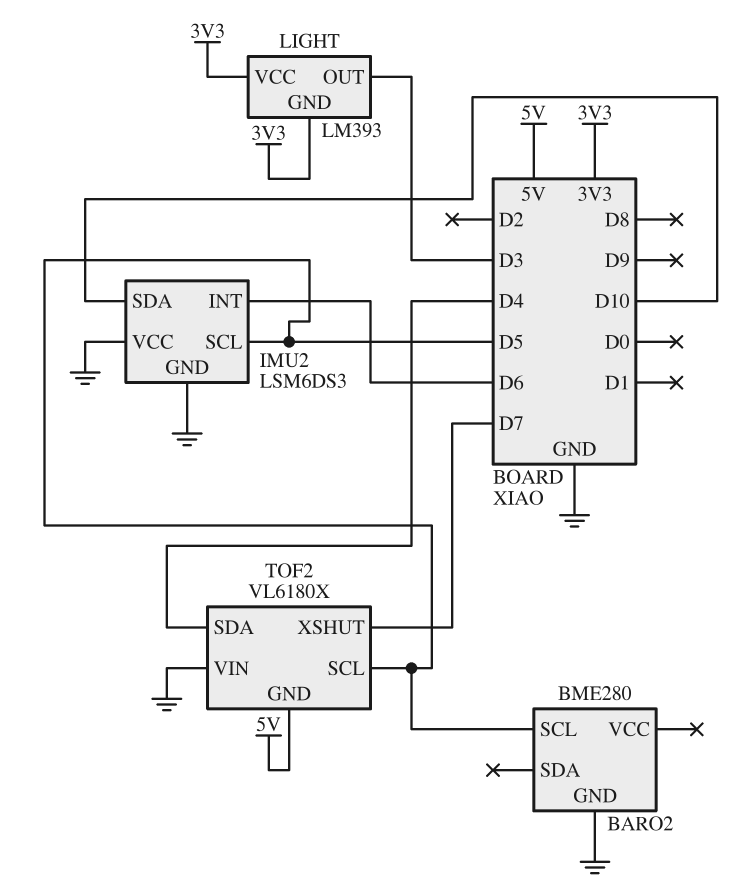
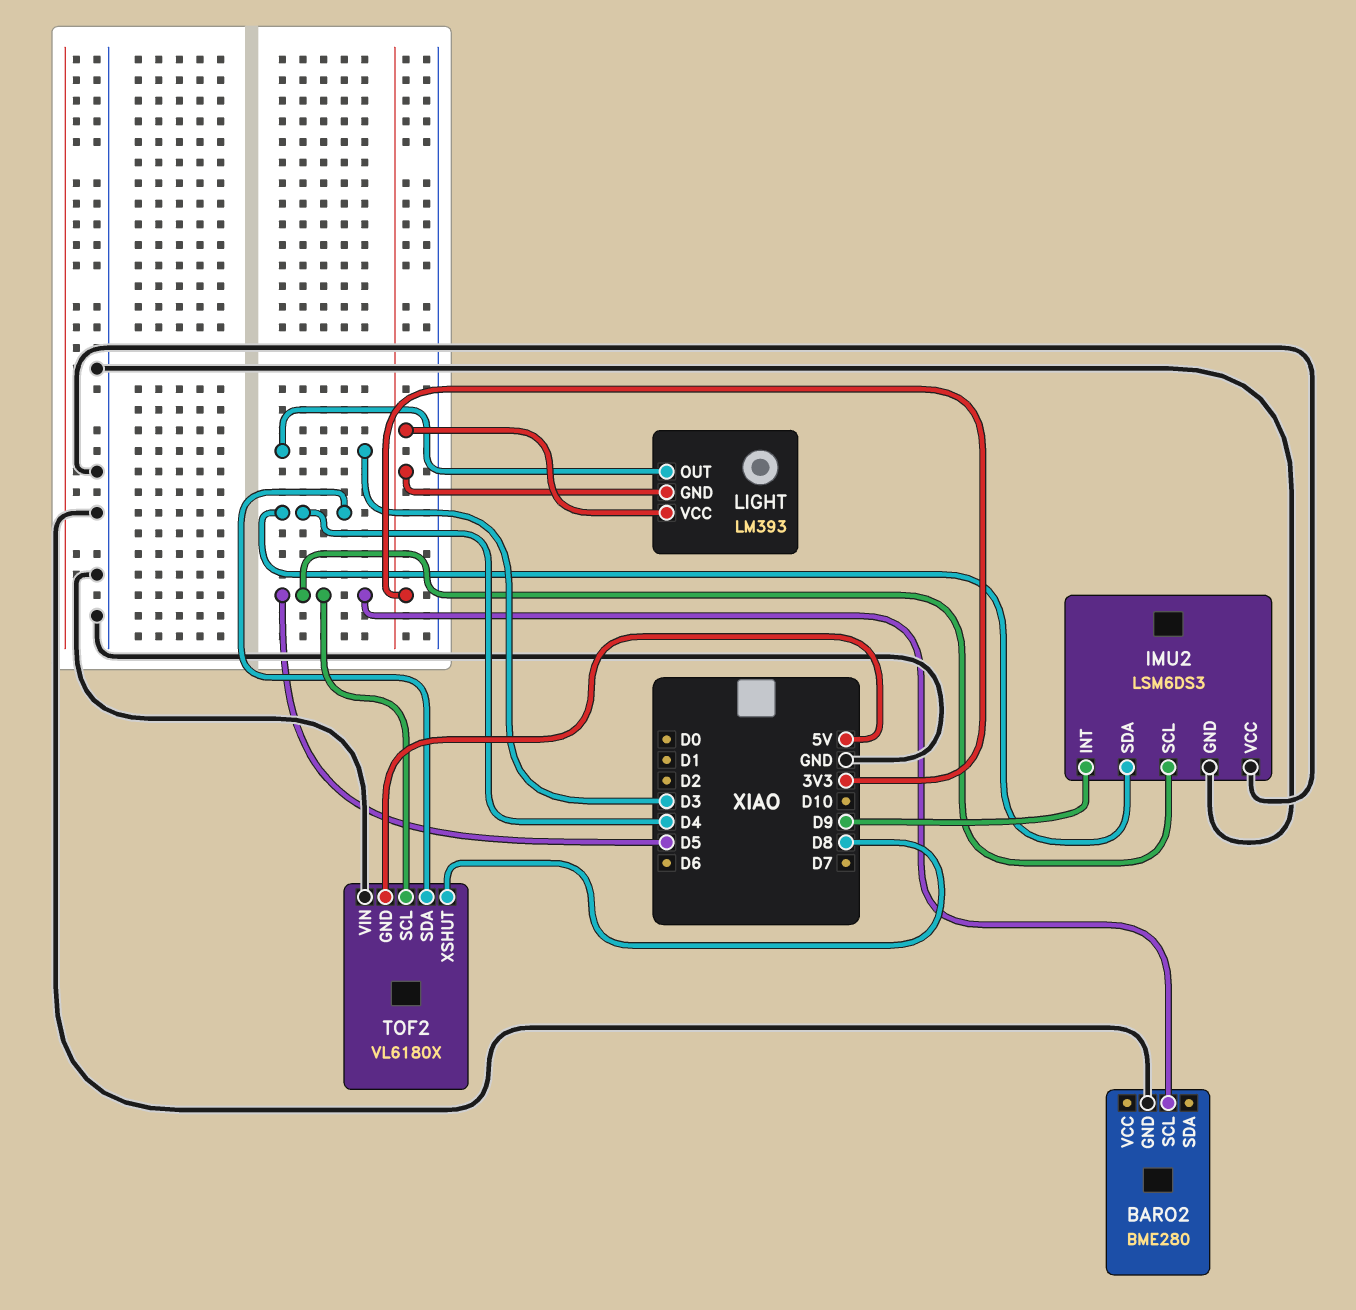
IMU2 pin INT: D6 -> D9
IMU2 pin SDA: D10 -> D4
TOF2 pin XSHUT: D7 -> D8

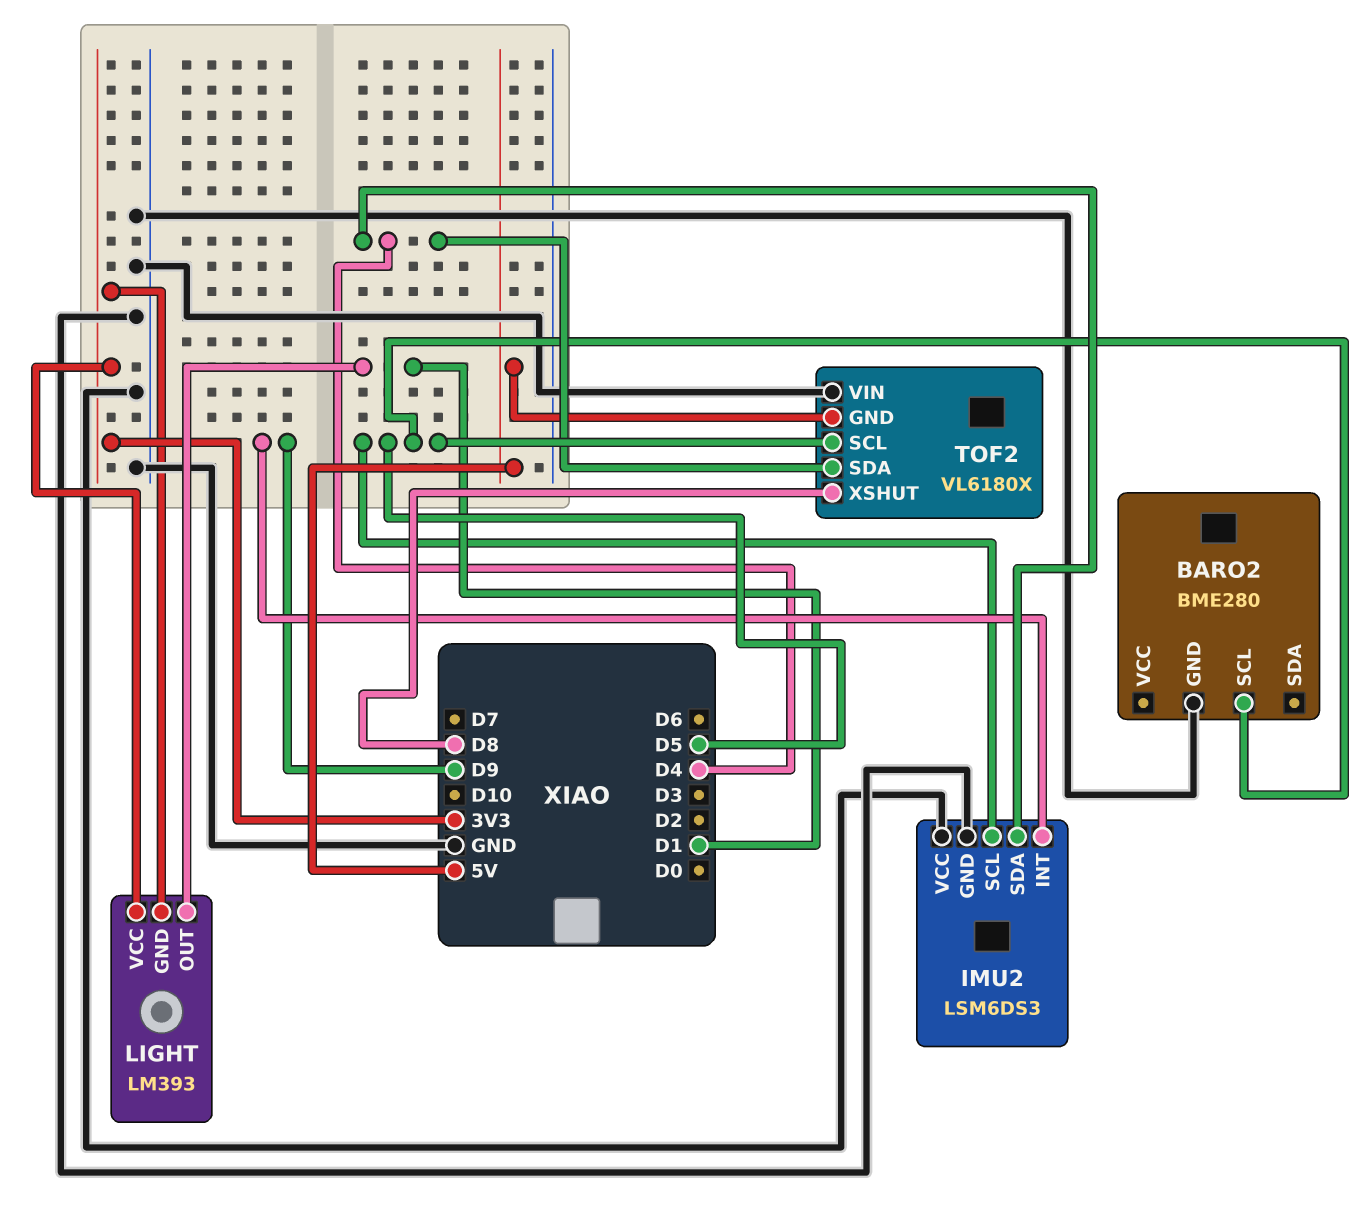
LIGHT pin OUT: D3 -> D1

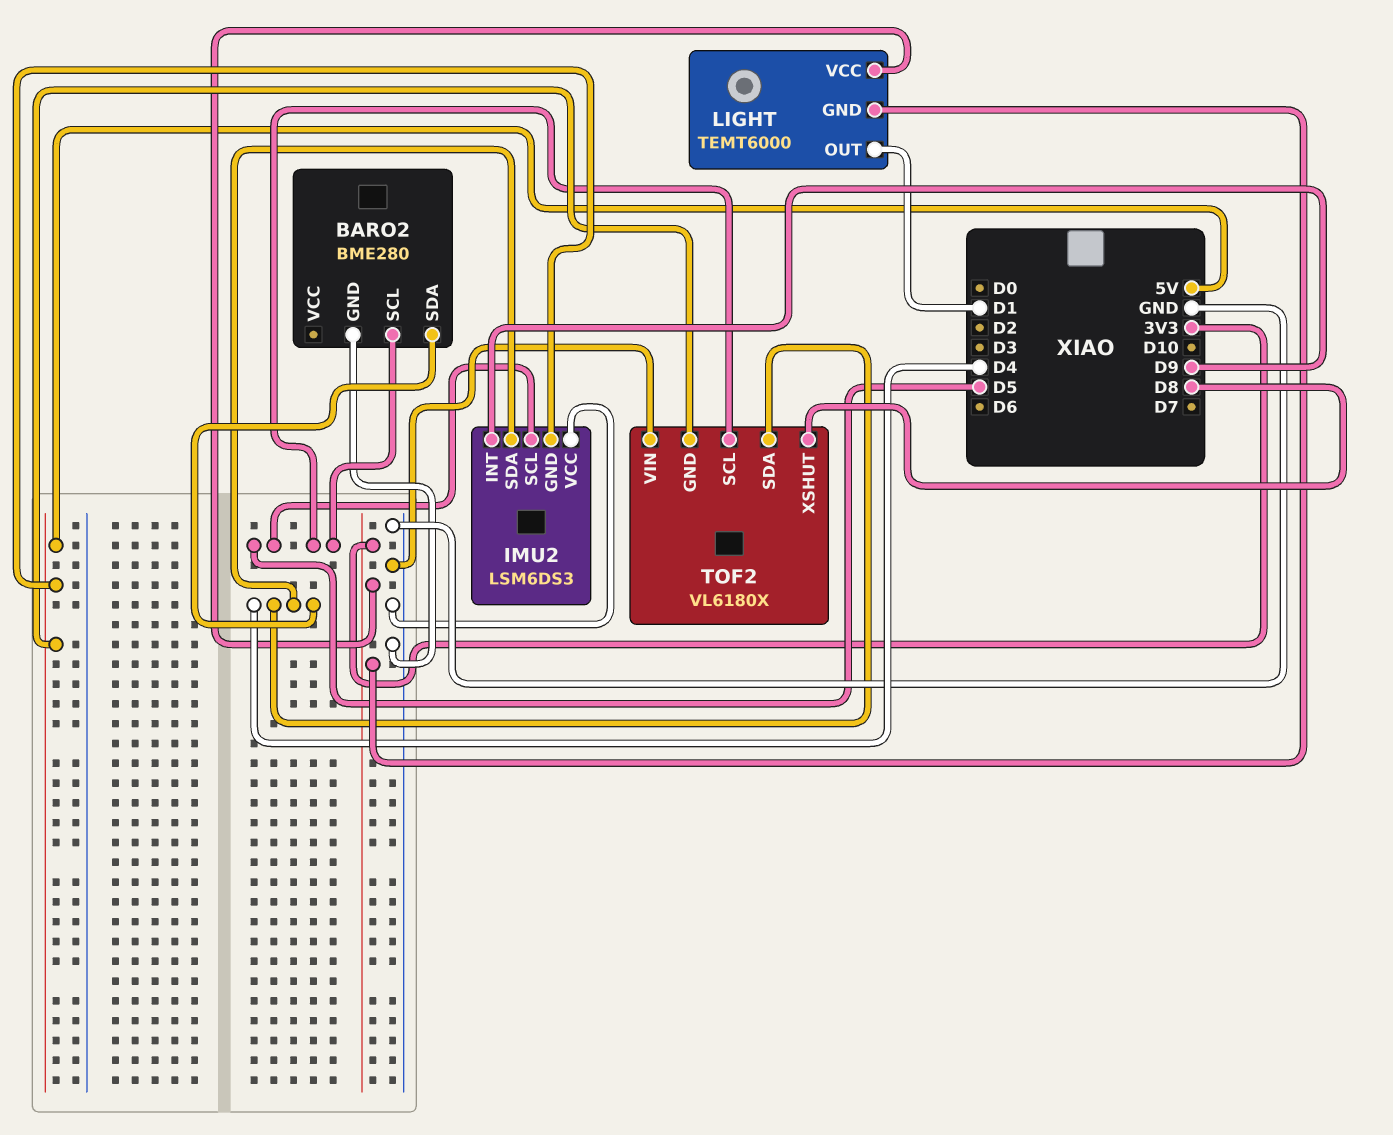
BARO2 pin SDA: none -> D4
IMU2 pin GND: GND -> 5V
LIGHT: LM393 -> TEMT6000

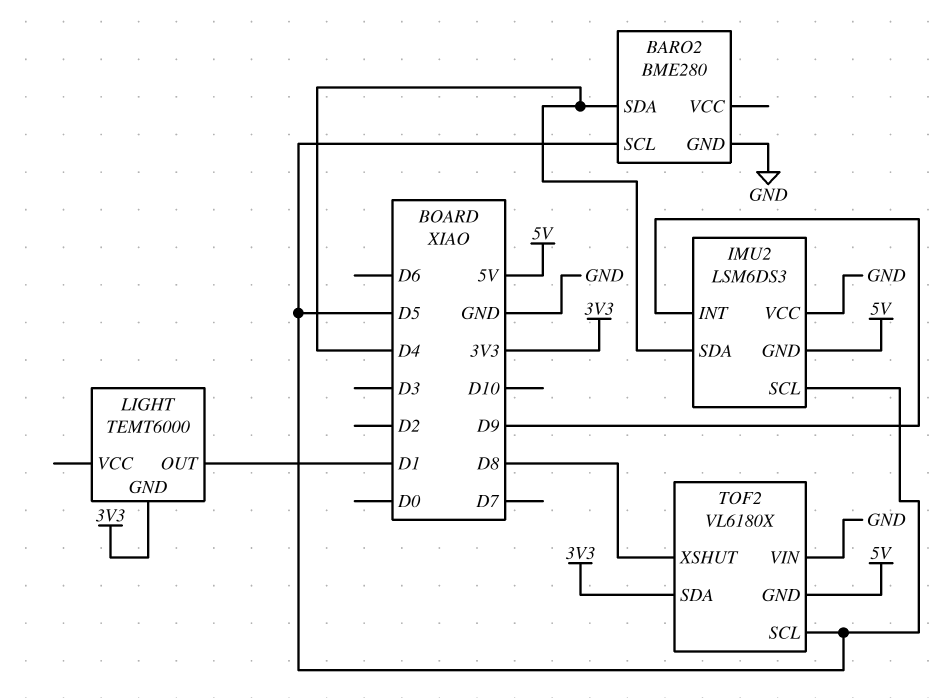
LIGHT pin VCC: 3V3 -> none
TOF2 pin SDA: D4 -> 3V3

